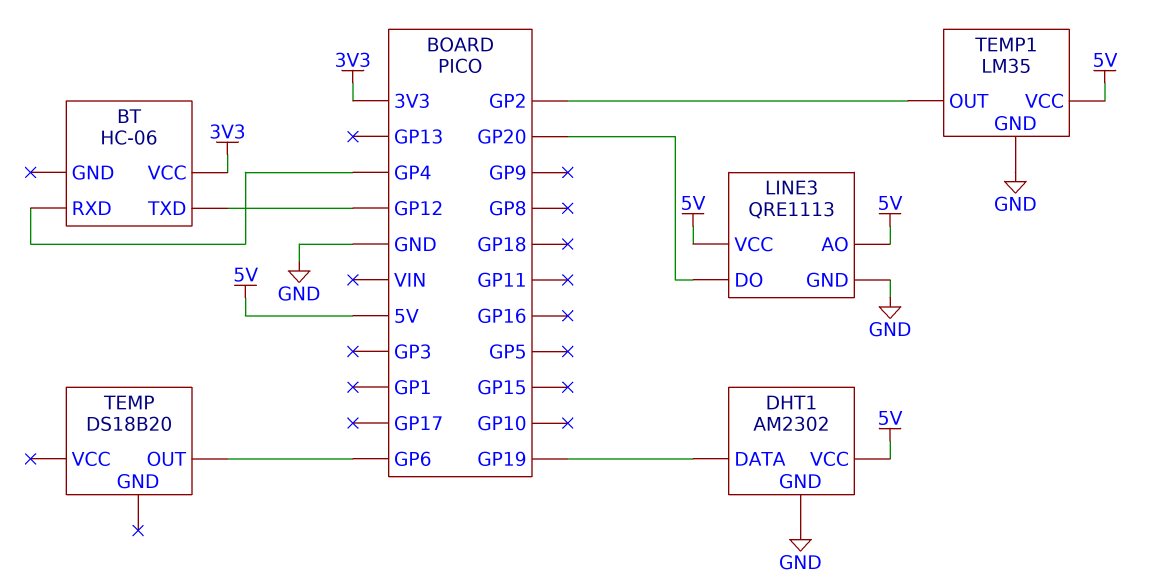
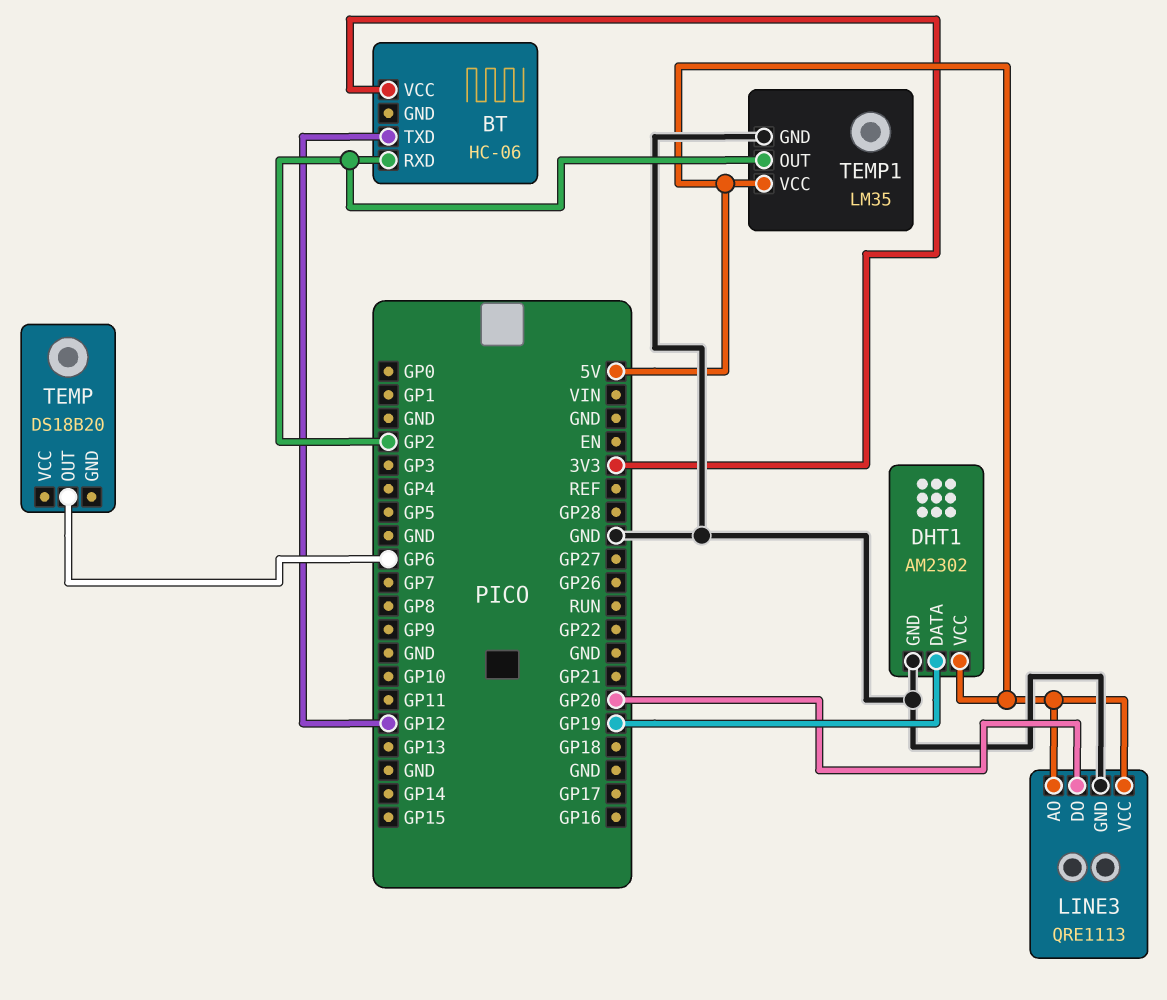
BT pin RXD: GP4 -> GP2

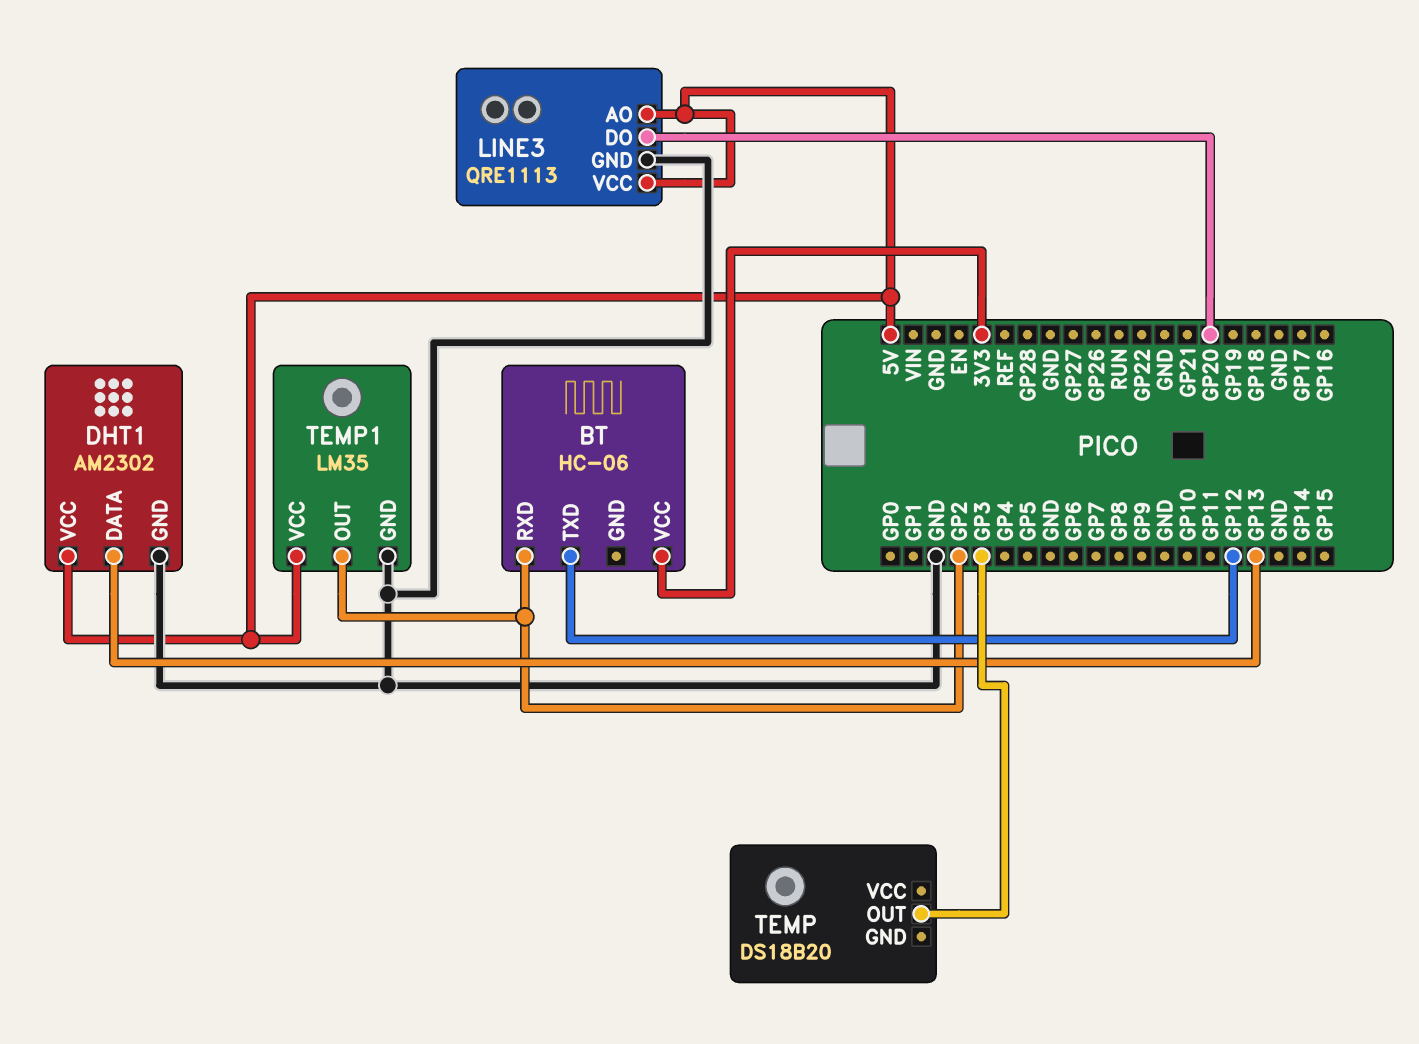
DHT1 pin DATA: GP19 -> GP13
TEMP pin OUT: GP6 -> GP3

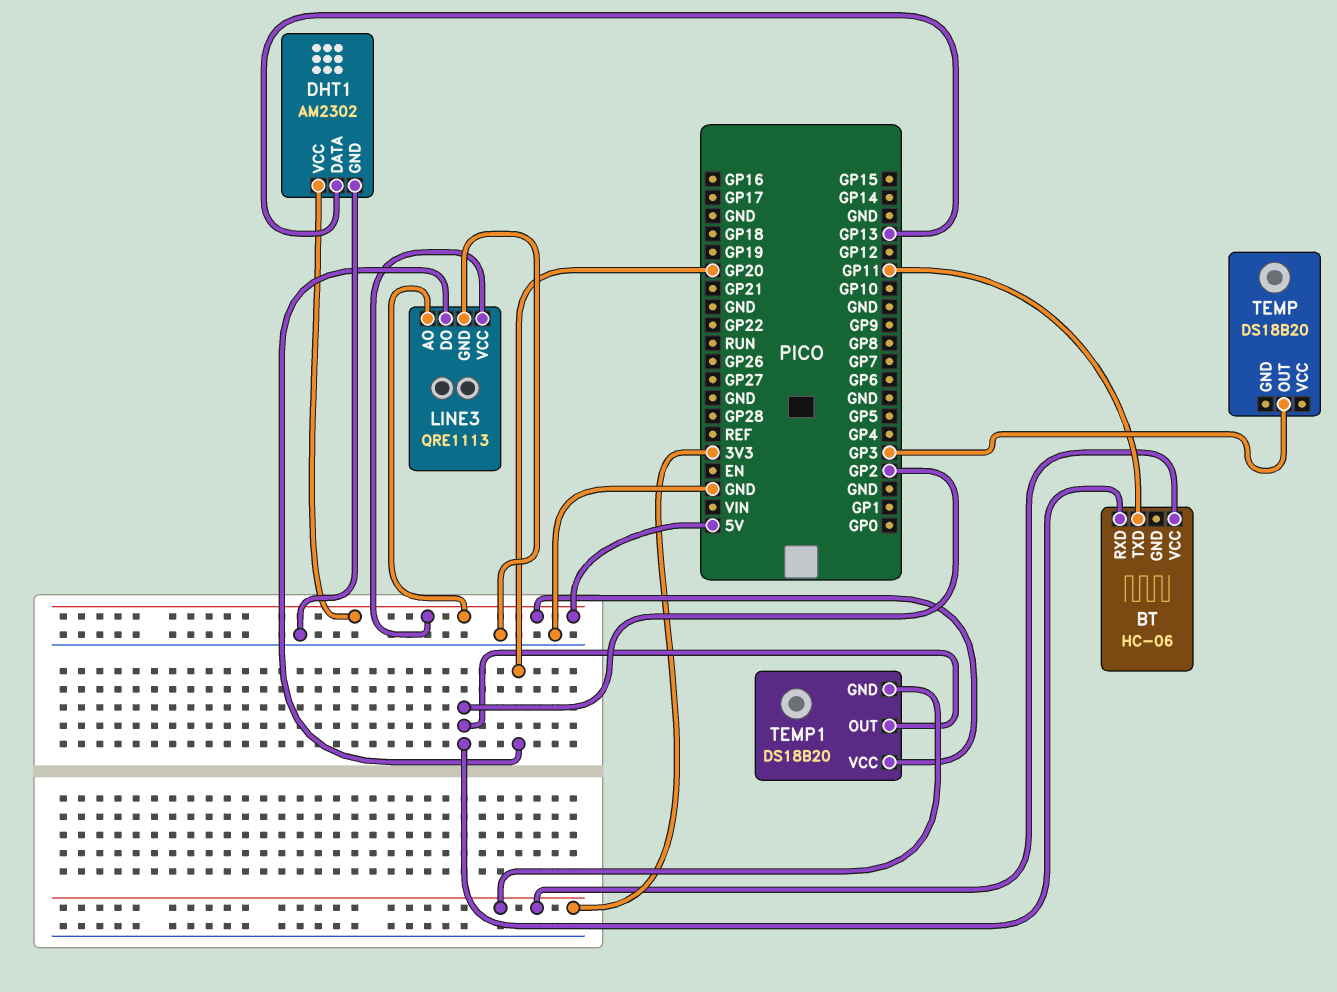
BT pin TXD: GP12 -> GP11
TEMP1: LM35 -> DS18B20
TEMP1 pin GND: GND -> 3V3

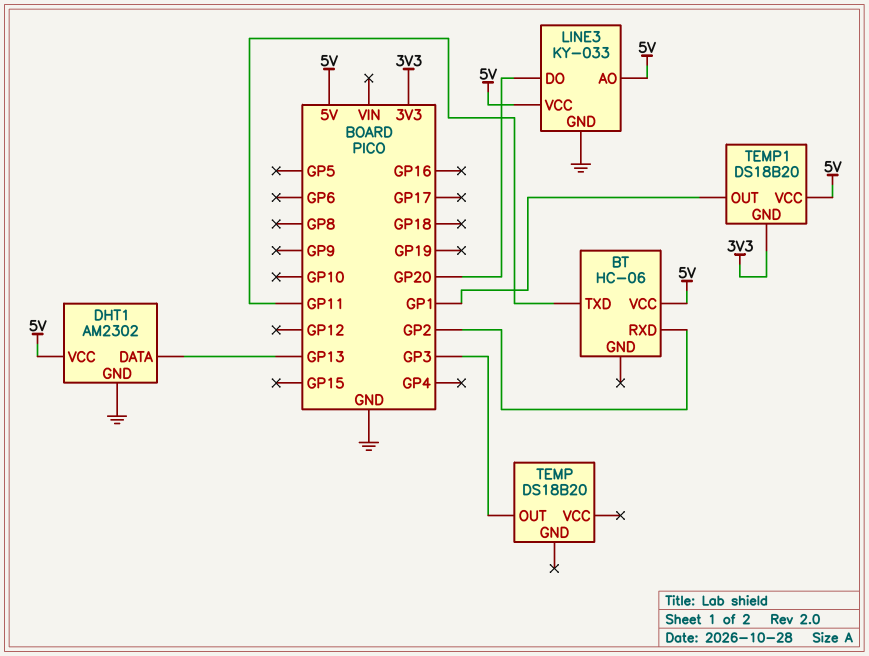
BT pin VCC: 3V3 -> 5V
LINE3: QRE1113 -> KY-033
TEMP1 pin OUT: GP2 -> GP1

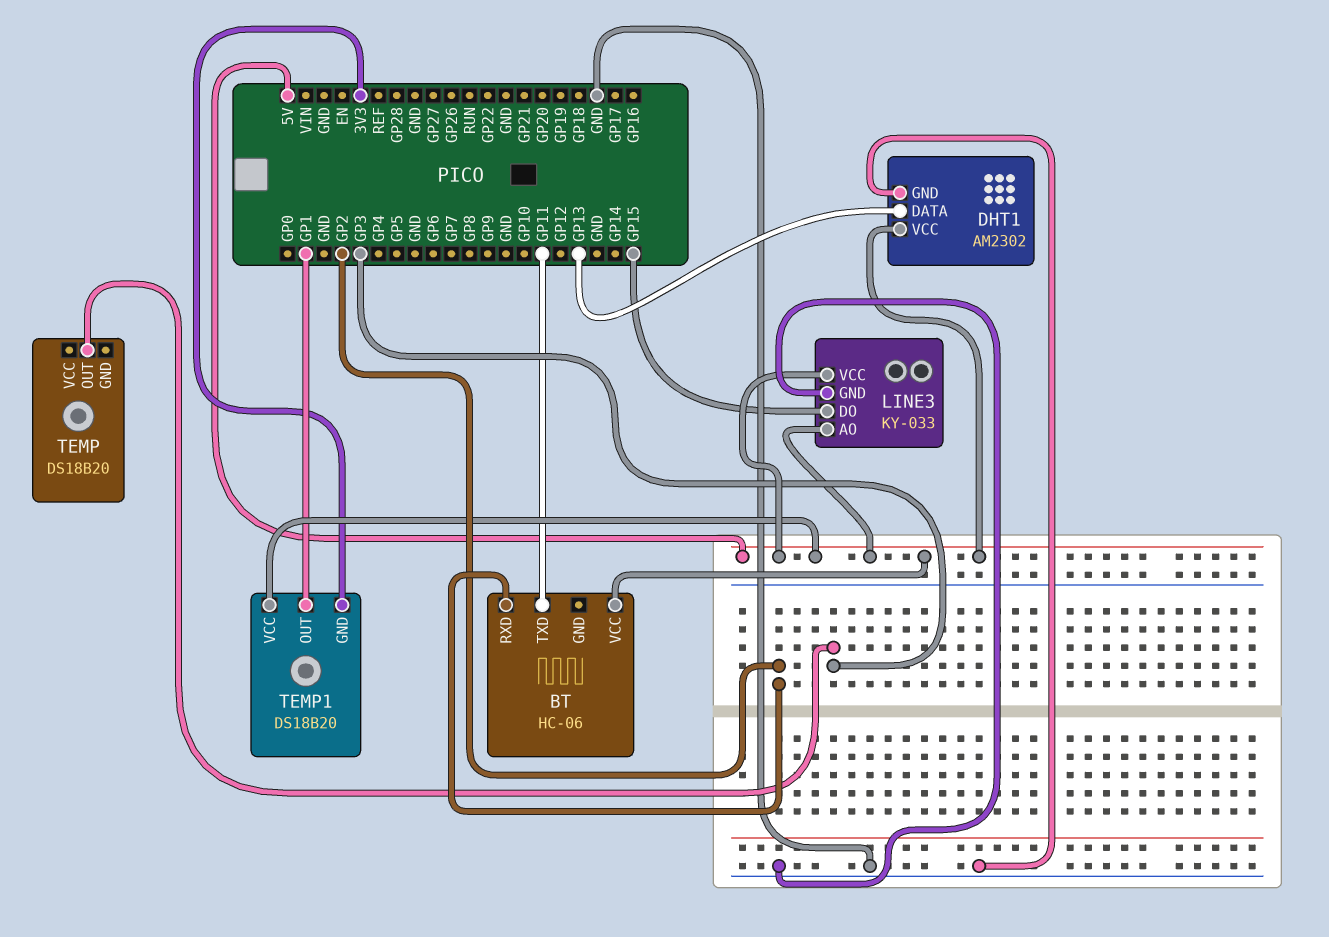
LINE3 pin DO: GP20 -> GP15

